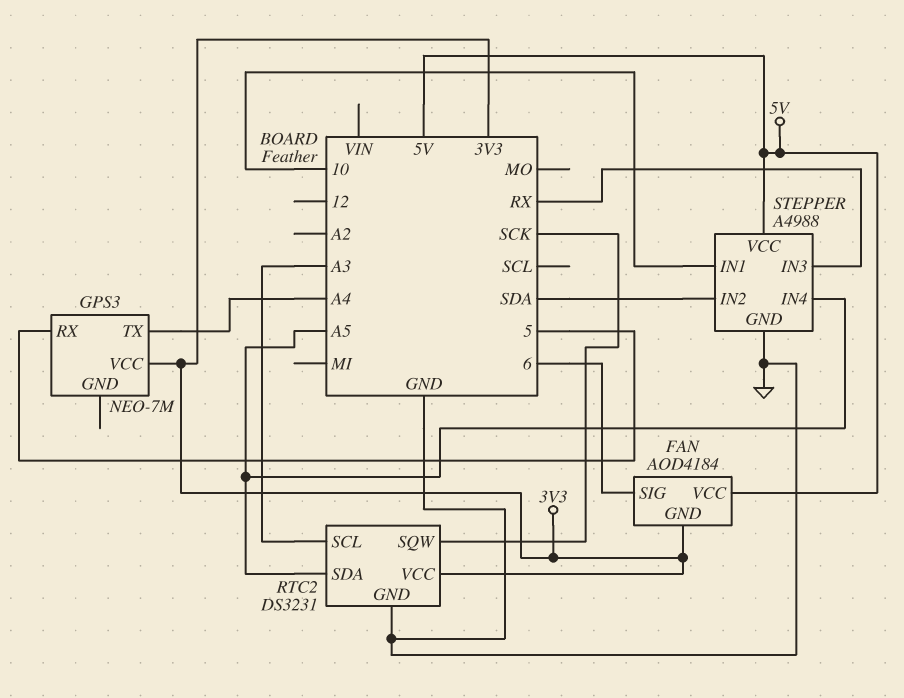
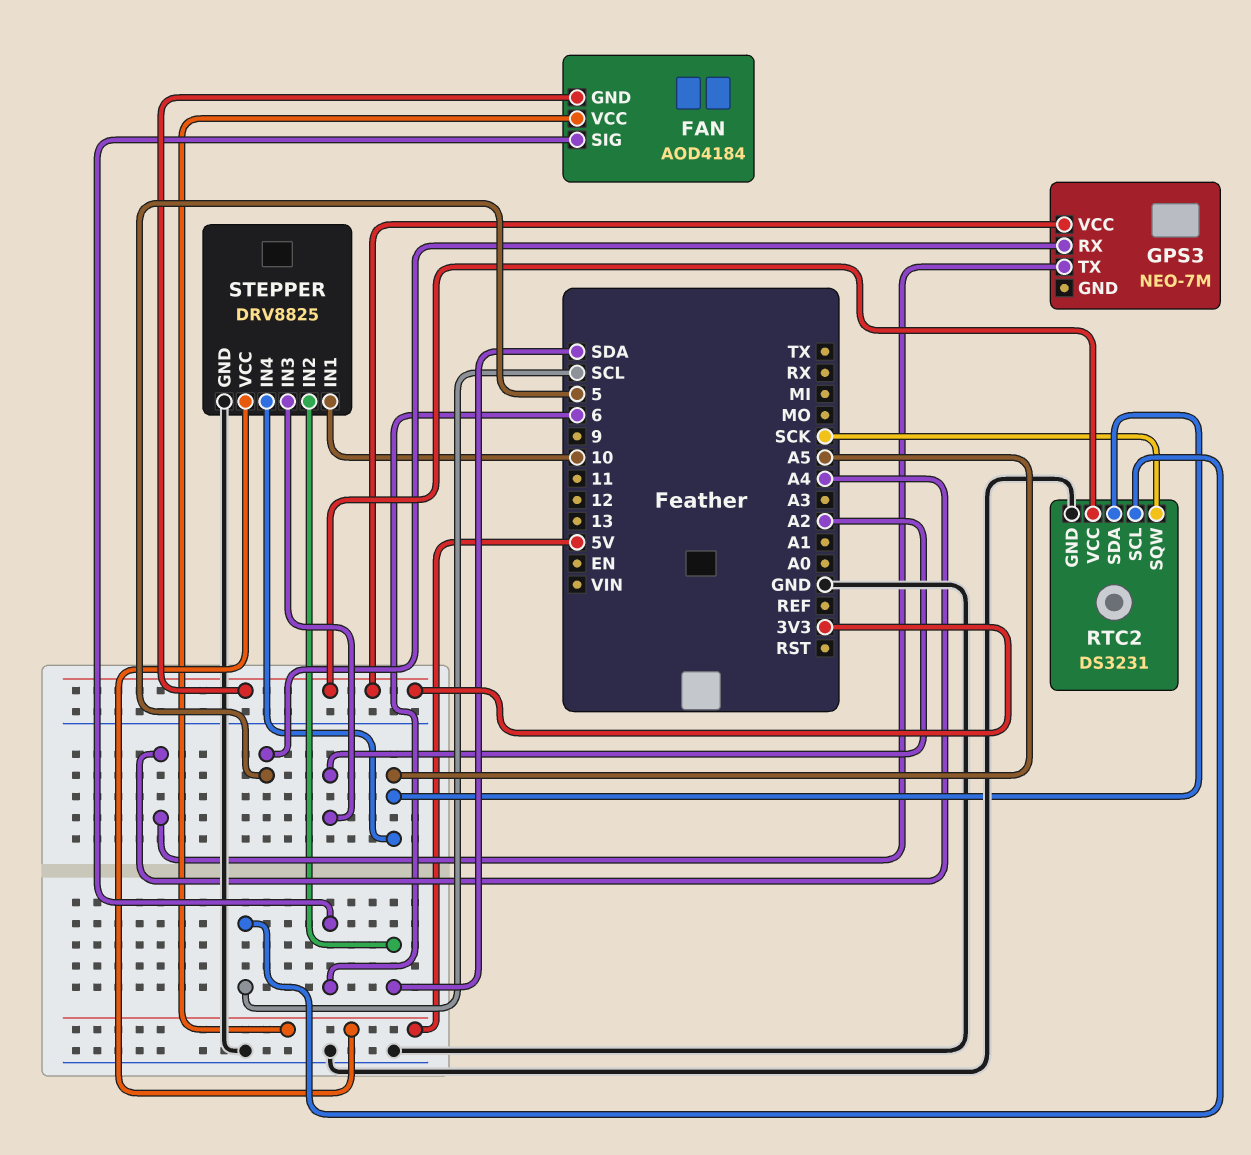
RTC2 pin SCL: A3 -> SCL
STEPPER: A4988 -> DRV8825
STEPPER pin IN3: RX -> A2

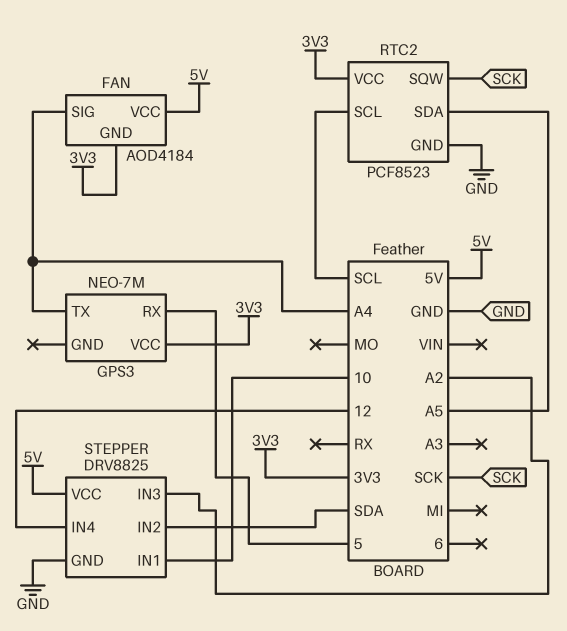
FAN pin SIG: 6 -> A4
RTC2: DS3231 -> PCF8523
STEPPER pin IN4: A5 -> 12

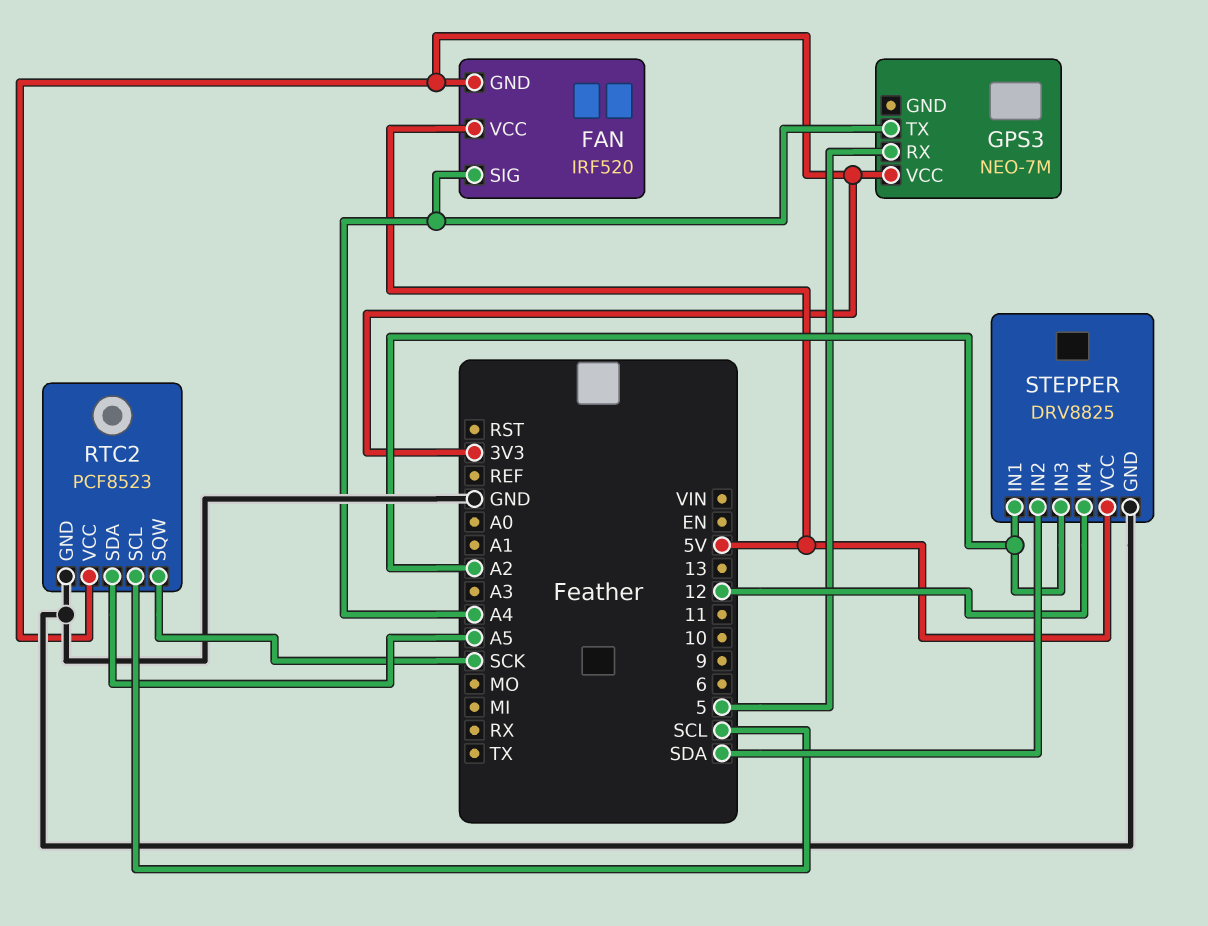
FAN: AOD4184 -> IRF520
STEPPER pin IN1: 10 -> A2

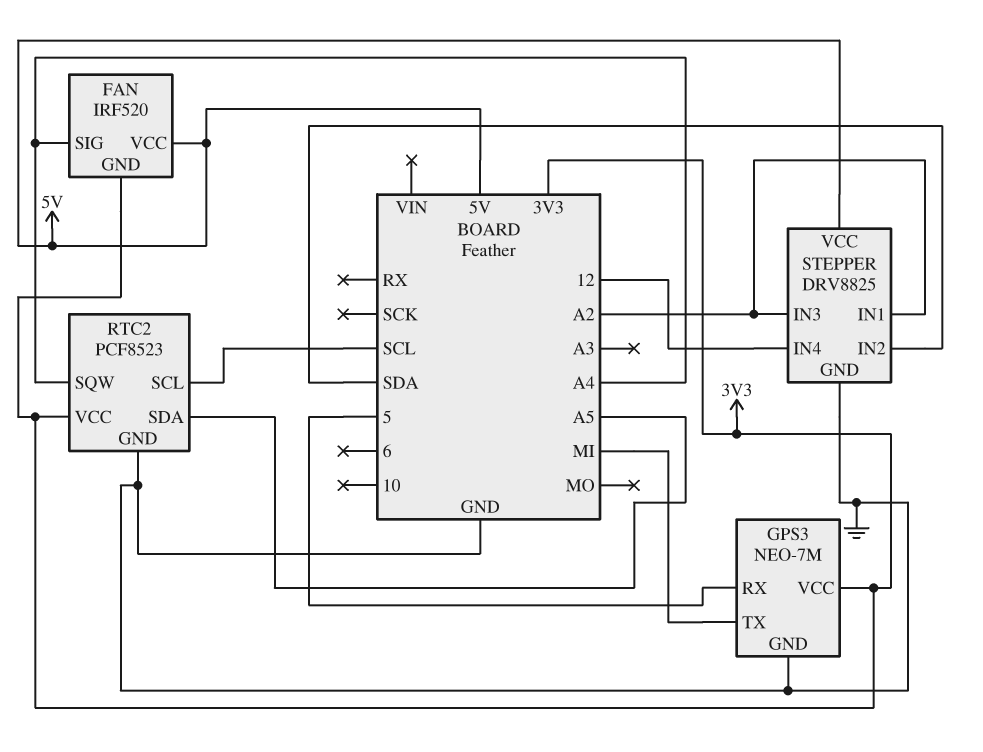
GPS3 pin GND: none -> GND
GPS3 pin TX: A4 -> MI
RTC2 pin SQW: SCK -> A4

